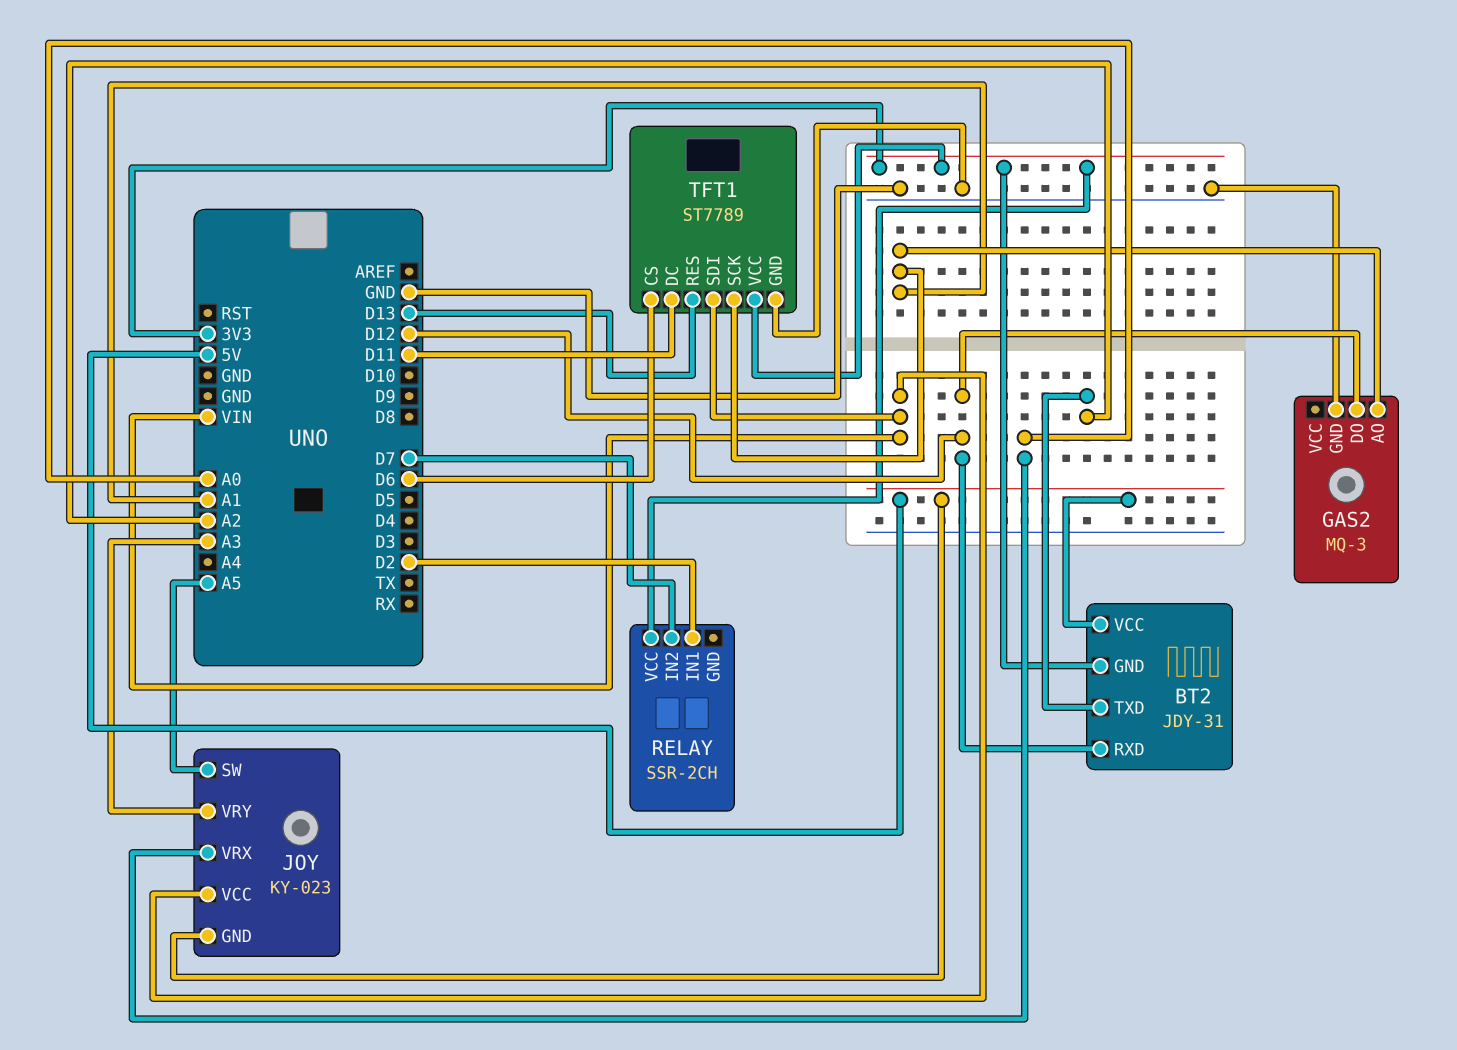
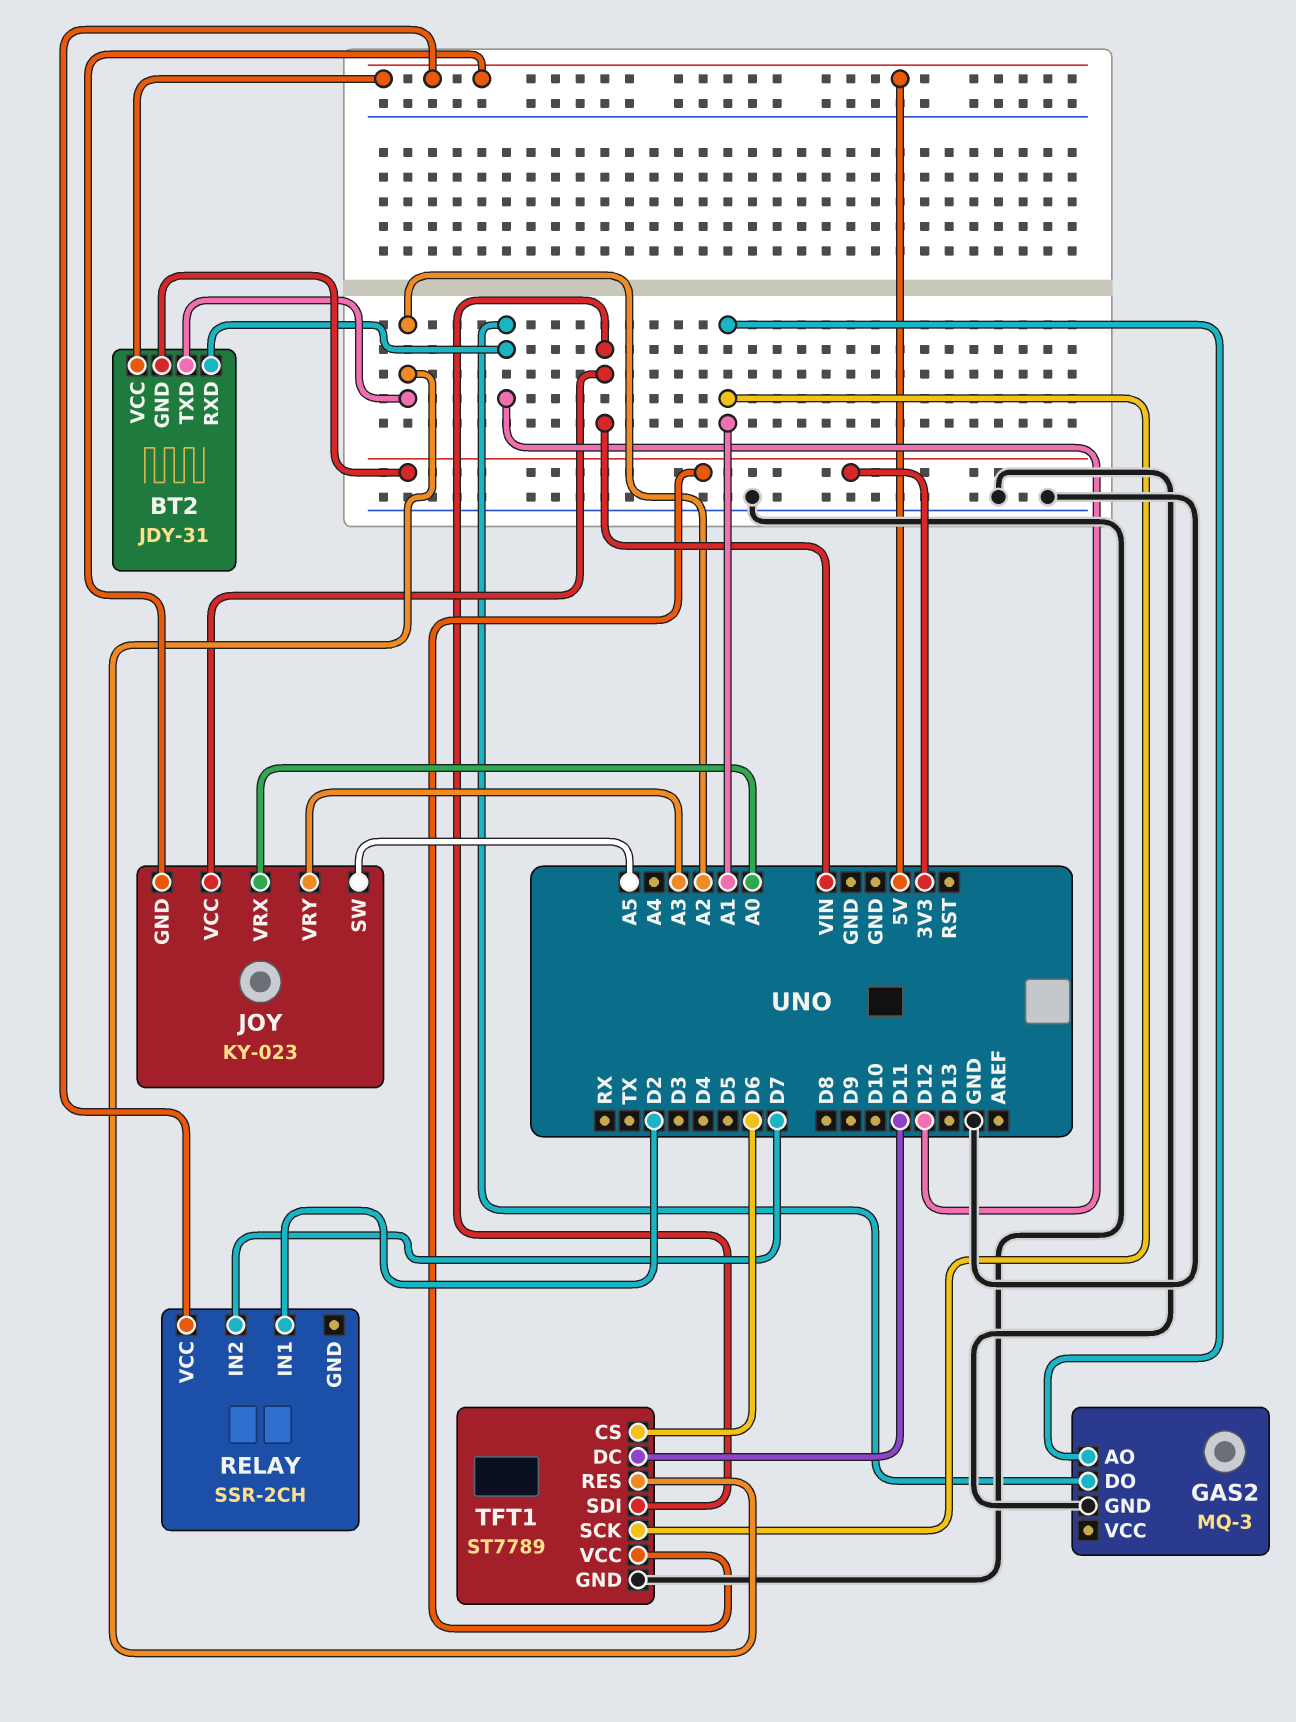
RELAY pin VCC: 3V3 -> 5V
TFT1 pin RES: D13 -> A2

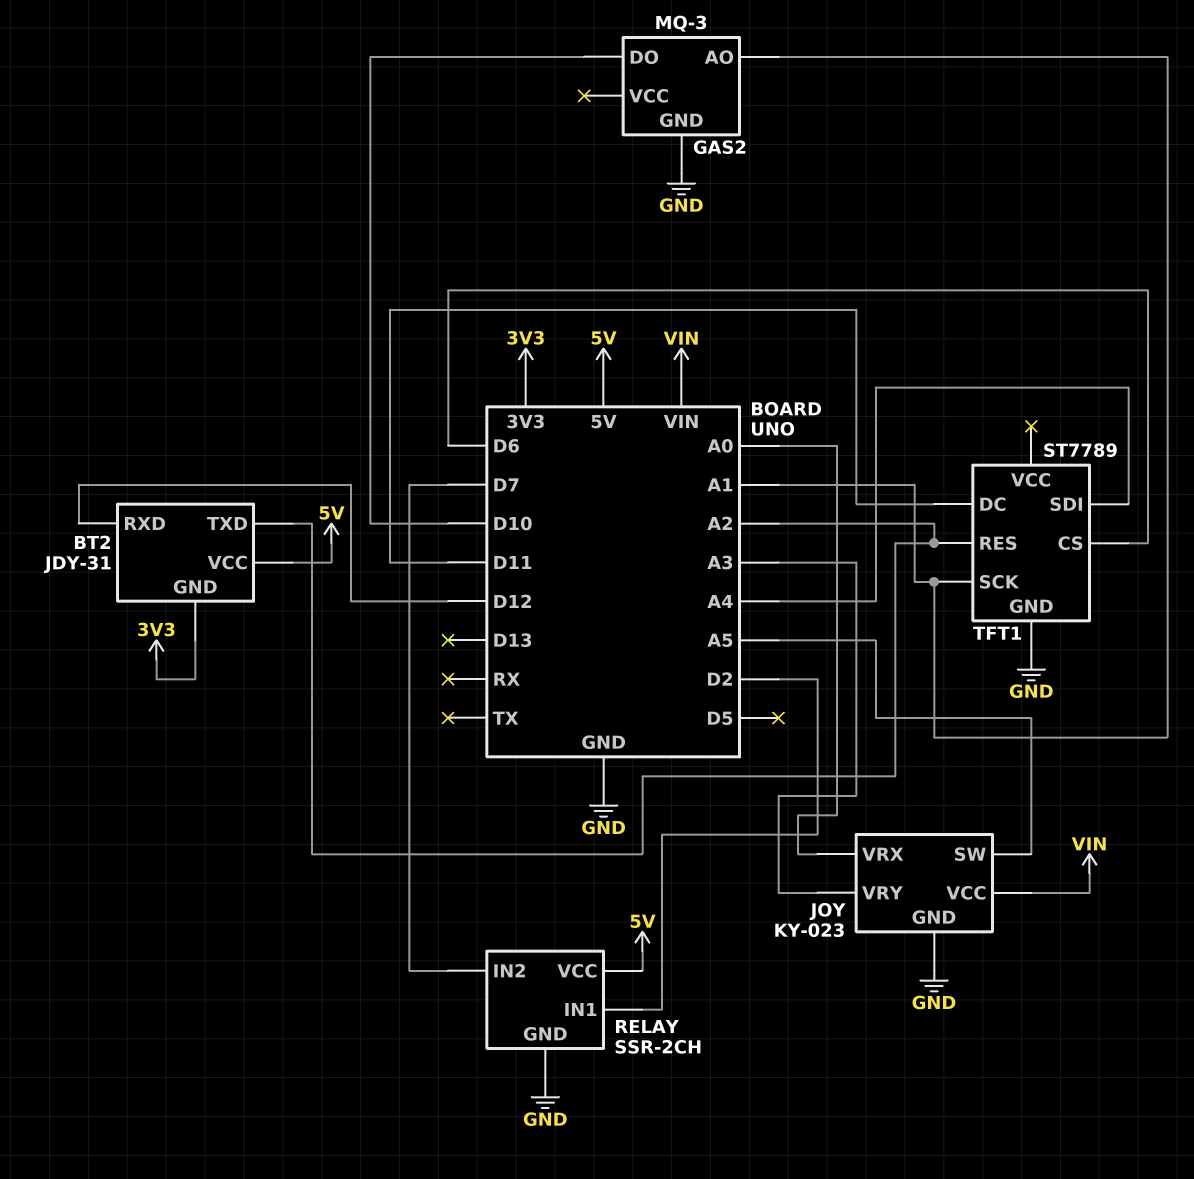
GAS2 pin DO: D12 -> D10
JOY pin GND: 5V -> GND
RELAY pin GND: none -> GND
TFT1 pin SDI: VIN -> A4
TFT1 pin VCC: 3V3 -> none

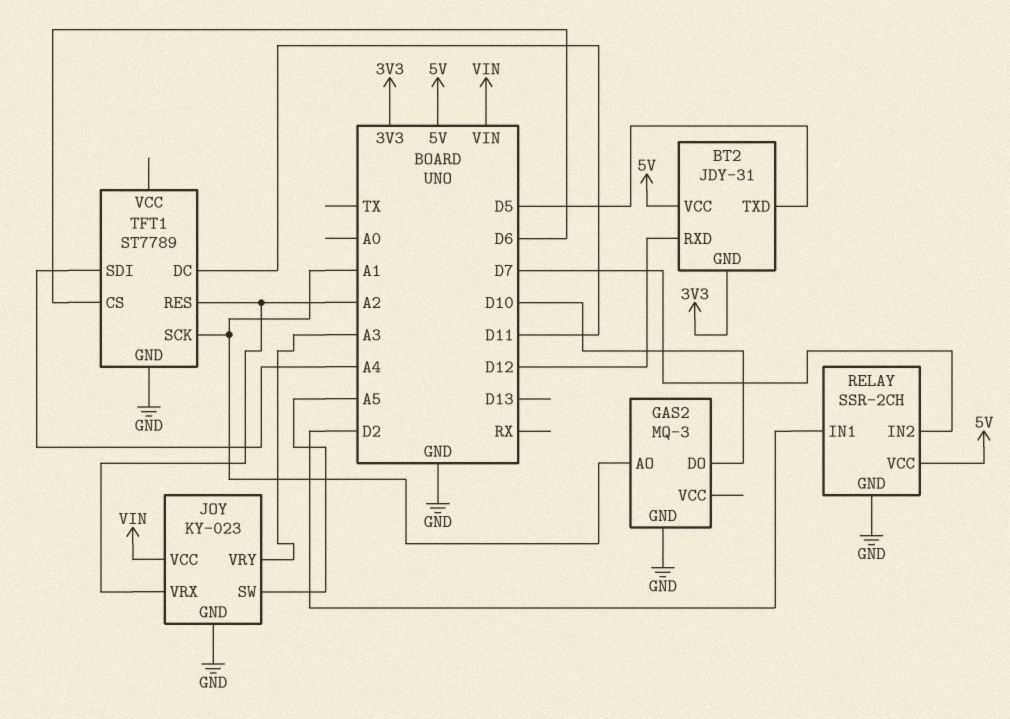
BT2 pin TXD: A2 -> D5
JOY pin VRX: A0 -> A2

